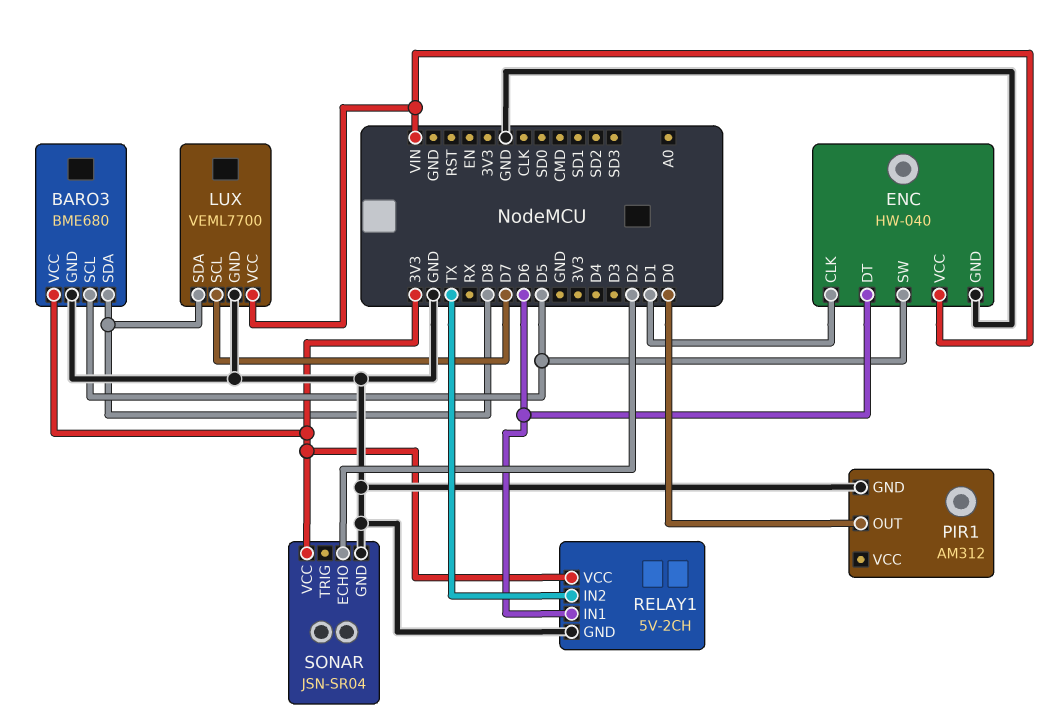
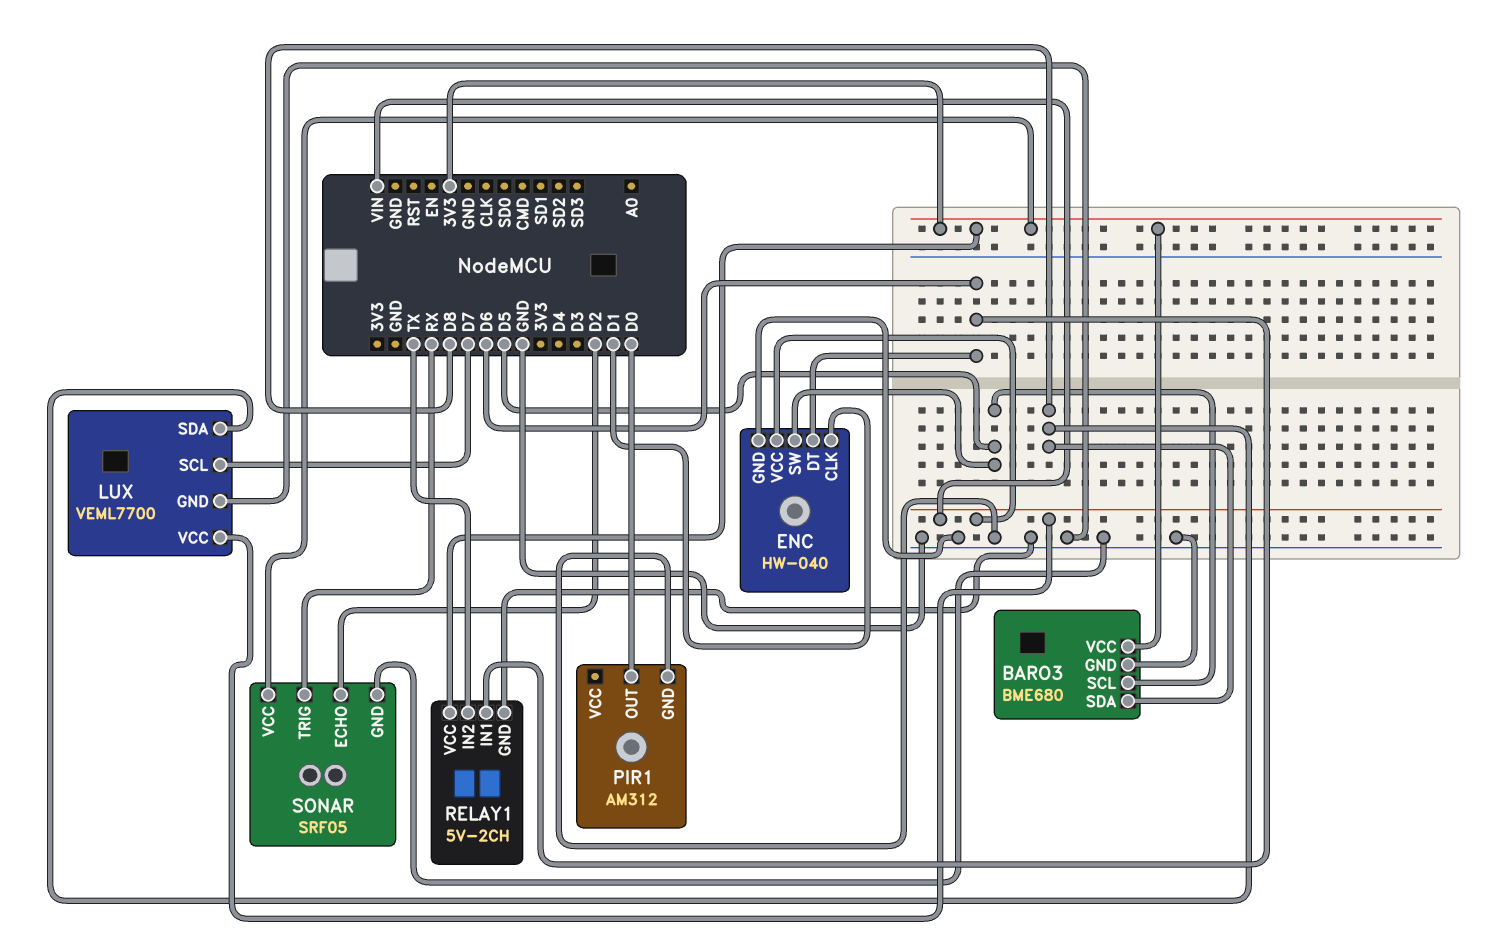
SONAR: JSN-SR04 -> SRF05
SONAR pin TRIG: none -> RX

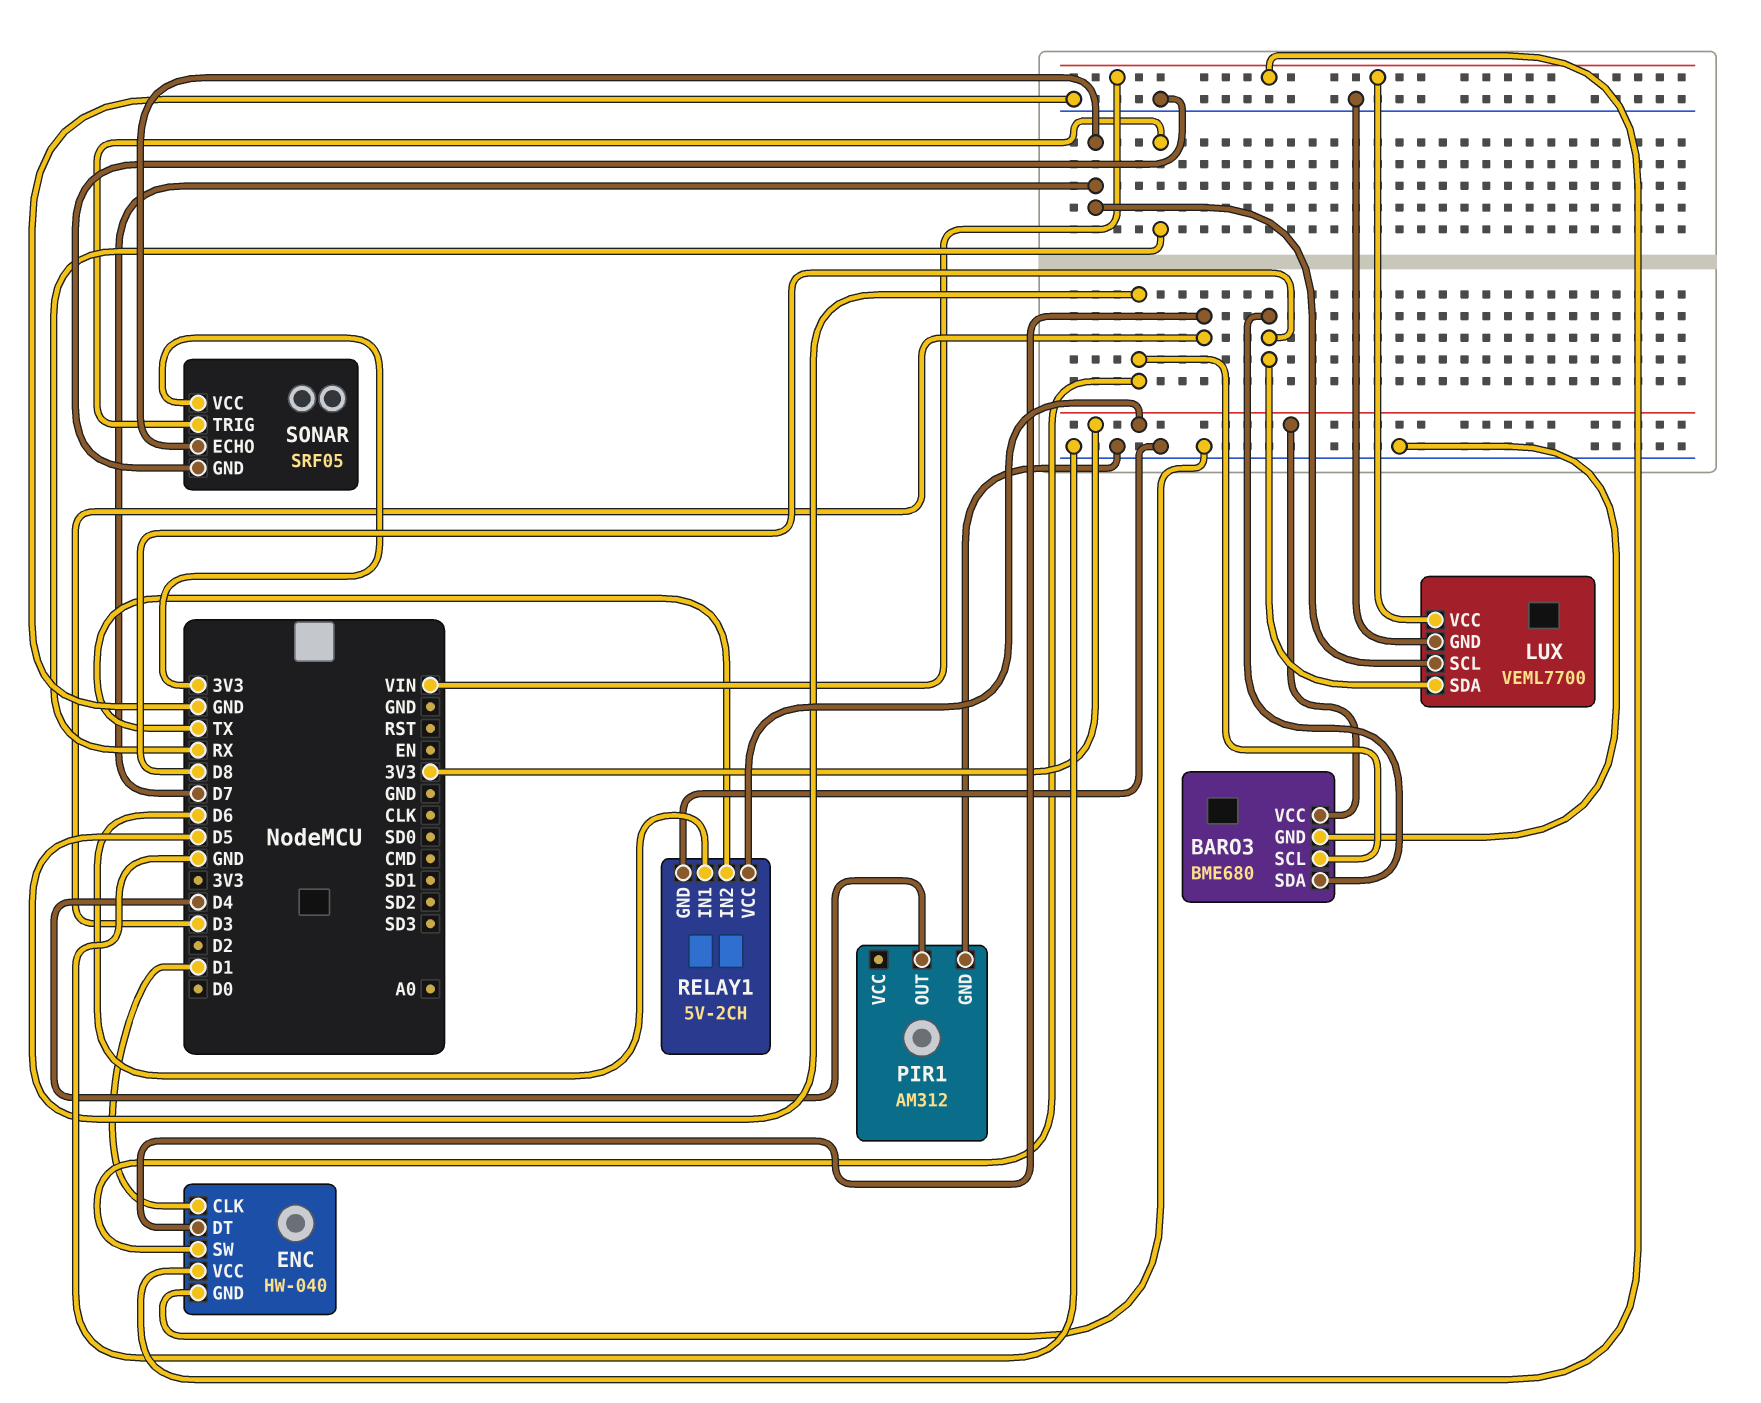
ENC pin DT: D6 -> D3
PIR1 pin OUT: D0 -> D4
SONAR pin ECHO: D2 -> D7

